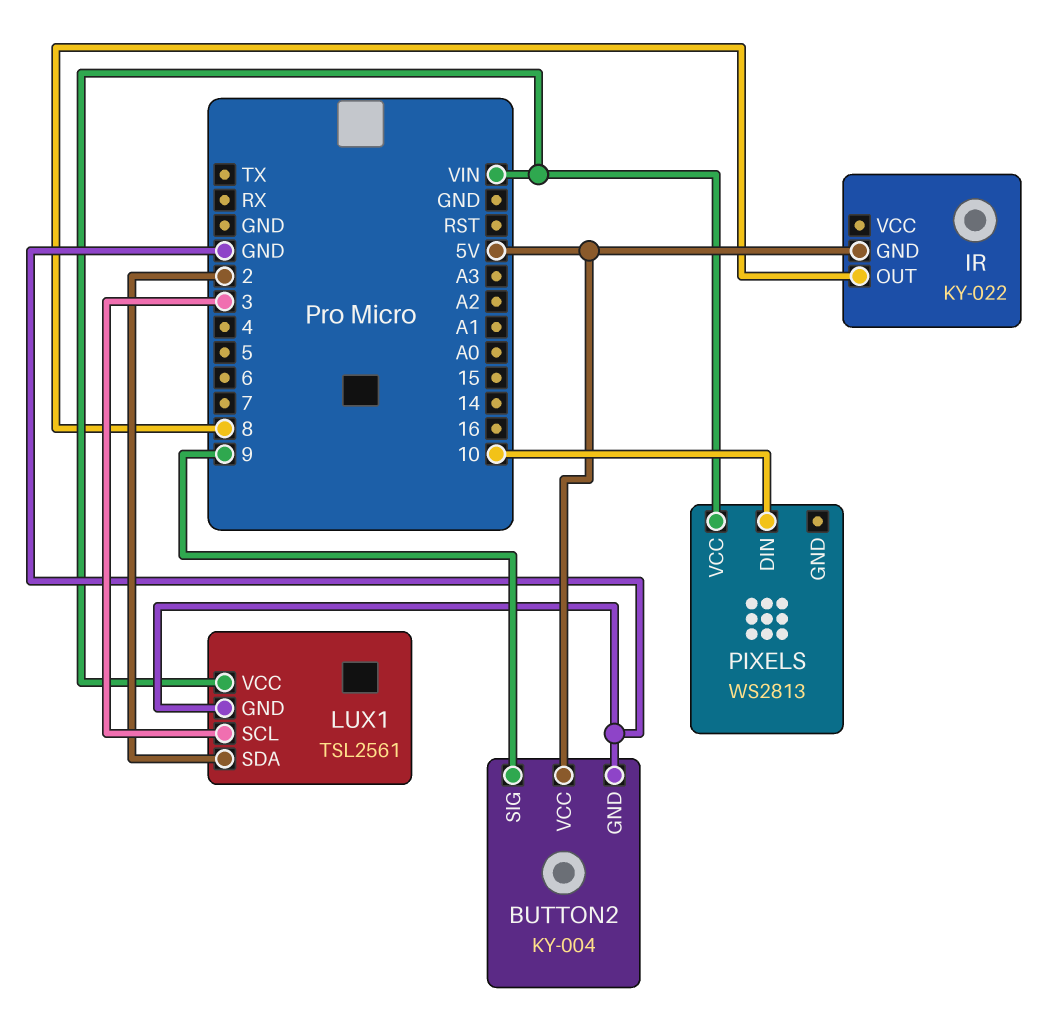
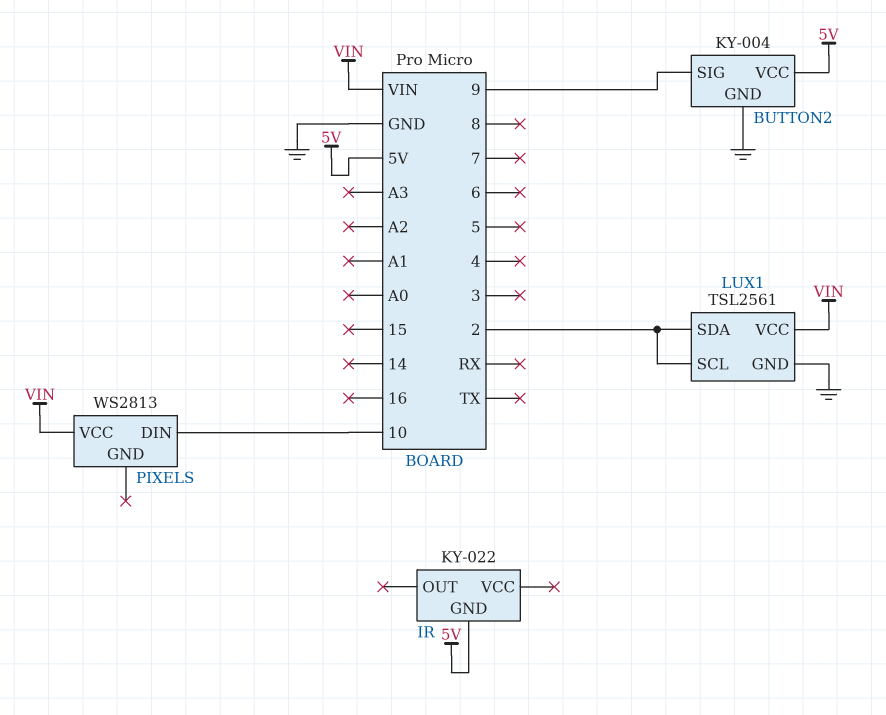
IR pin OUT: 8 -> none
LUX1 pin SCL: 3 -> 2

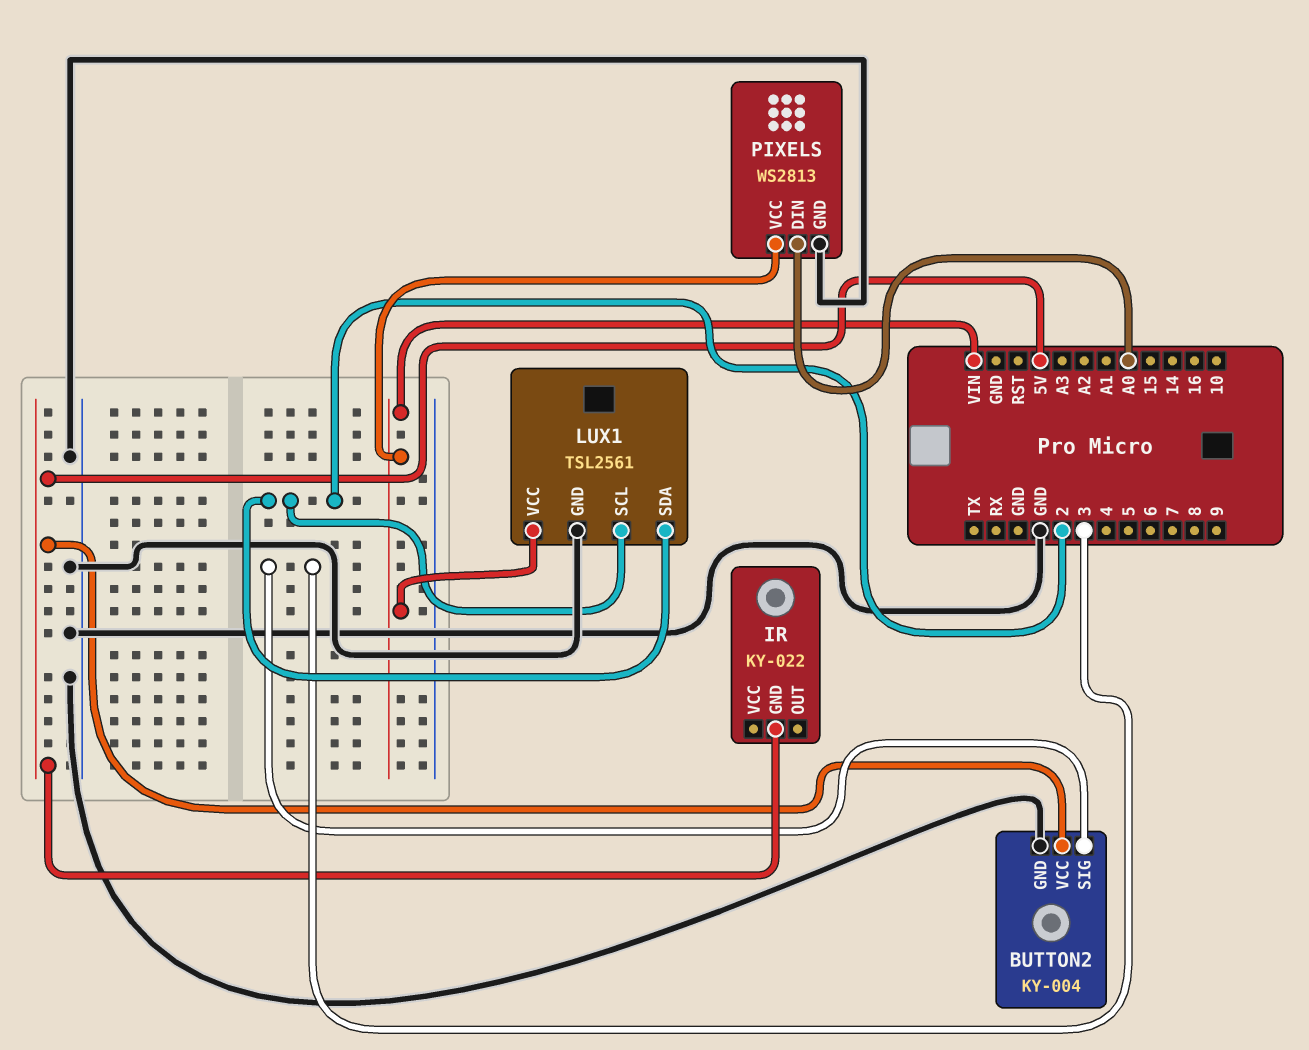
BUTTON2 pin SIG: 9 -> 3
PIXELS pin DIN: 10 -> A0
PIXELS pin GND: none -> GND

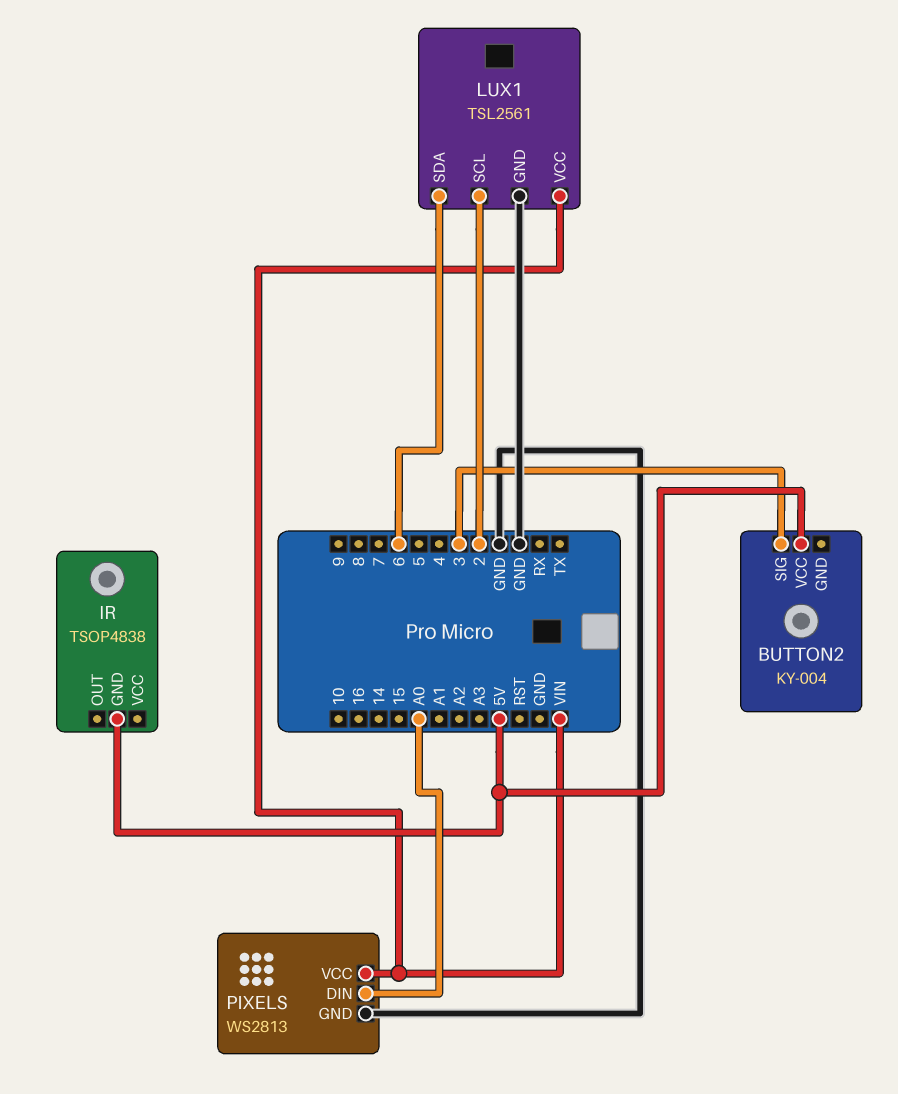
BUTTON2 pin GND: GND -> none
IR: KY-022 -> TSOP4838
LUX1 pin SDA: 2 -> 6

